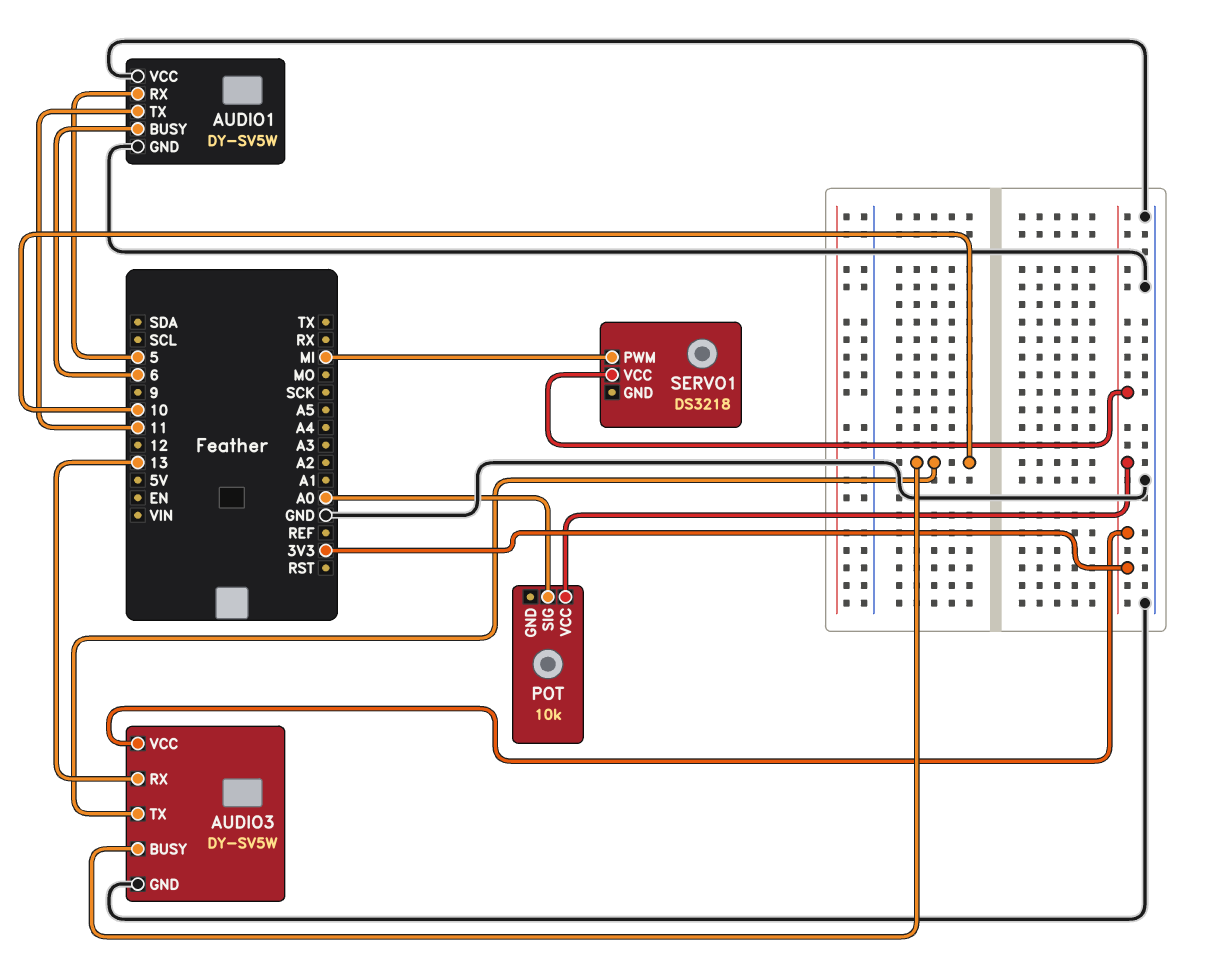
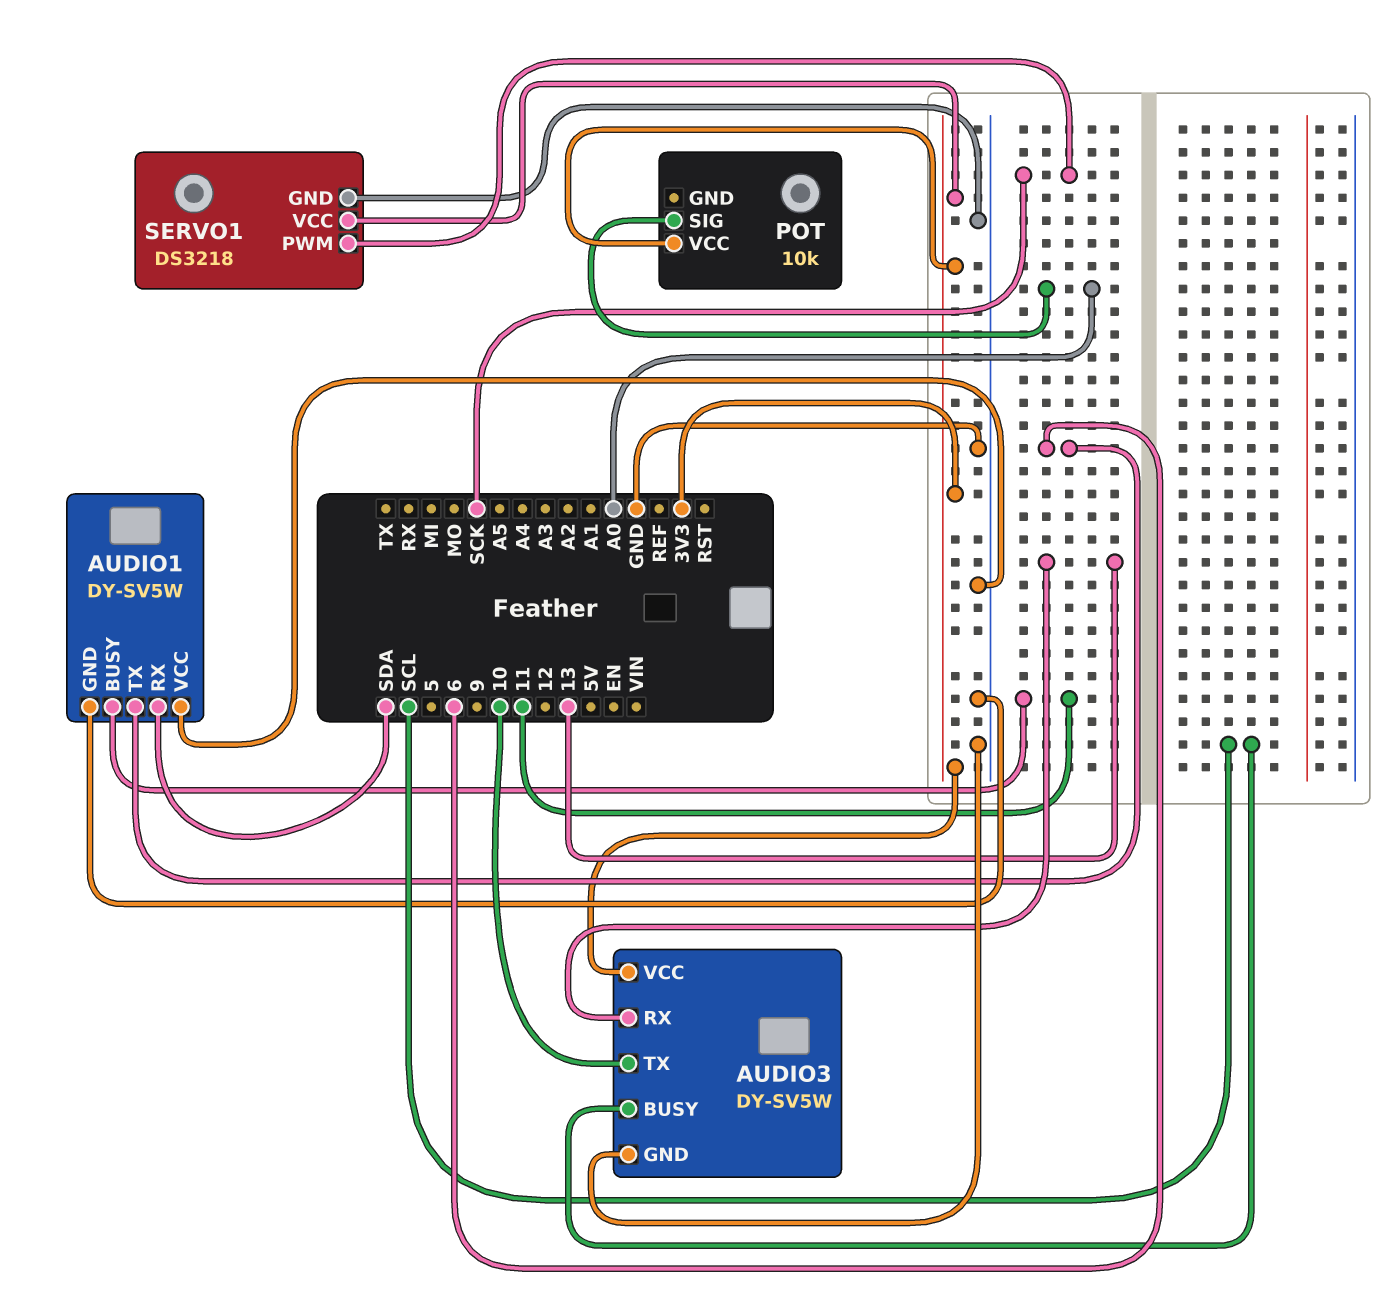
AUDIO1 pin BUSY: 6 -> 11
AUDIO1 pin RX: 5 -> SDA
AUDIO1 pin TX: 11 -> 6
AUDIO3 pin BUSY: 10 -> SCL
SERVO1 pin GND: none -> GND
SERVO1 pin PWM: MI -> SCK

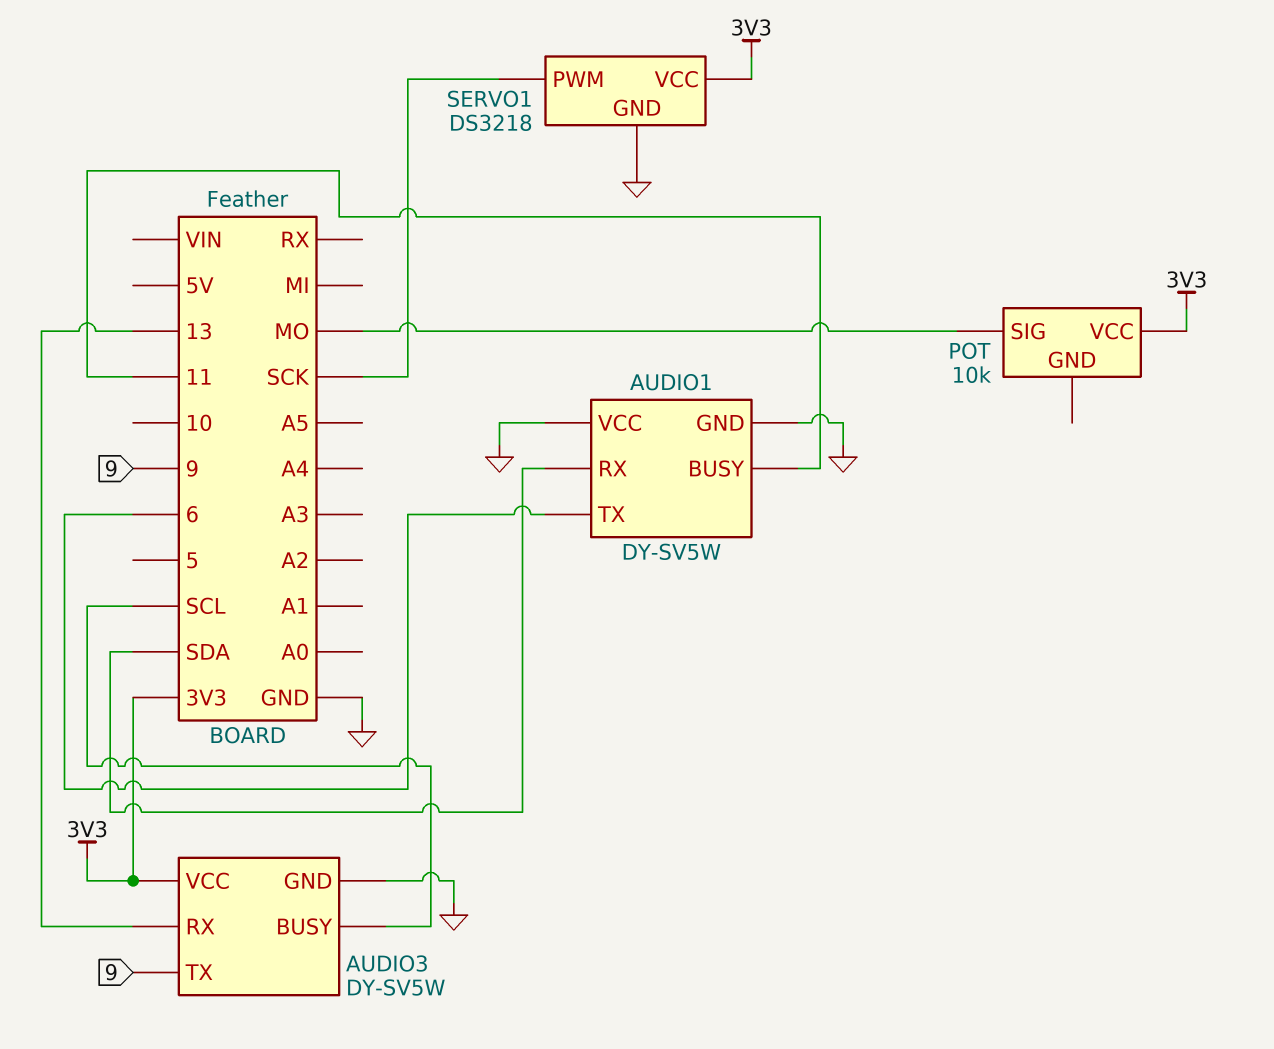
AUDIO3 pin TX: 10 -> 9
POT pin SIG: A0 -> MO

